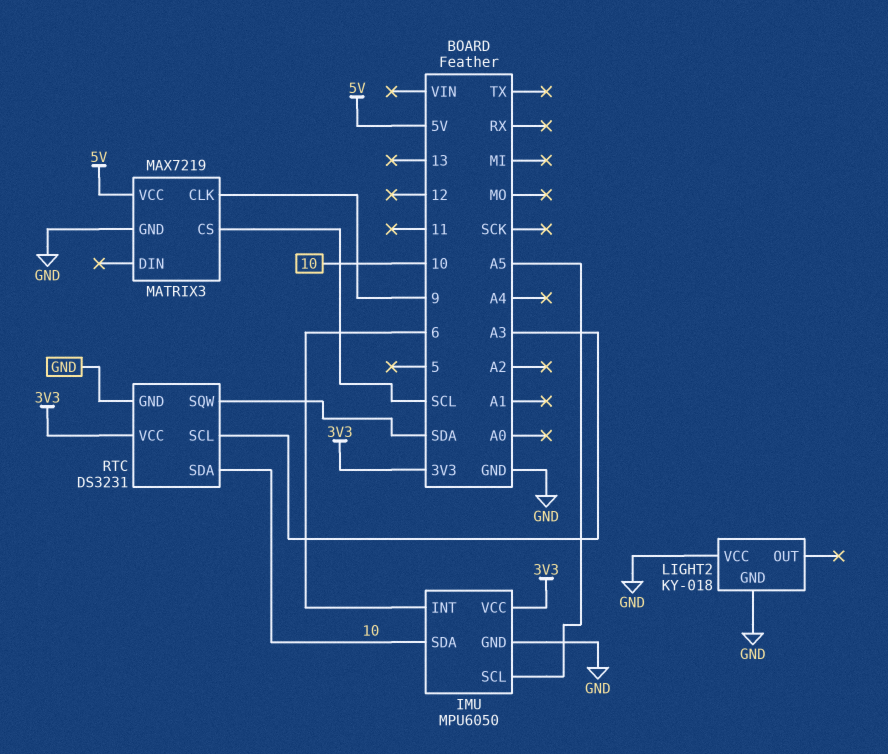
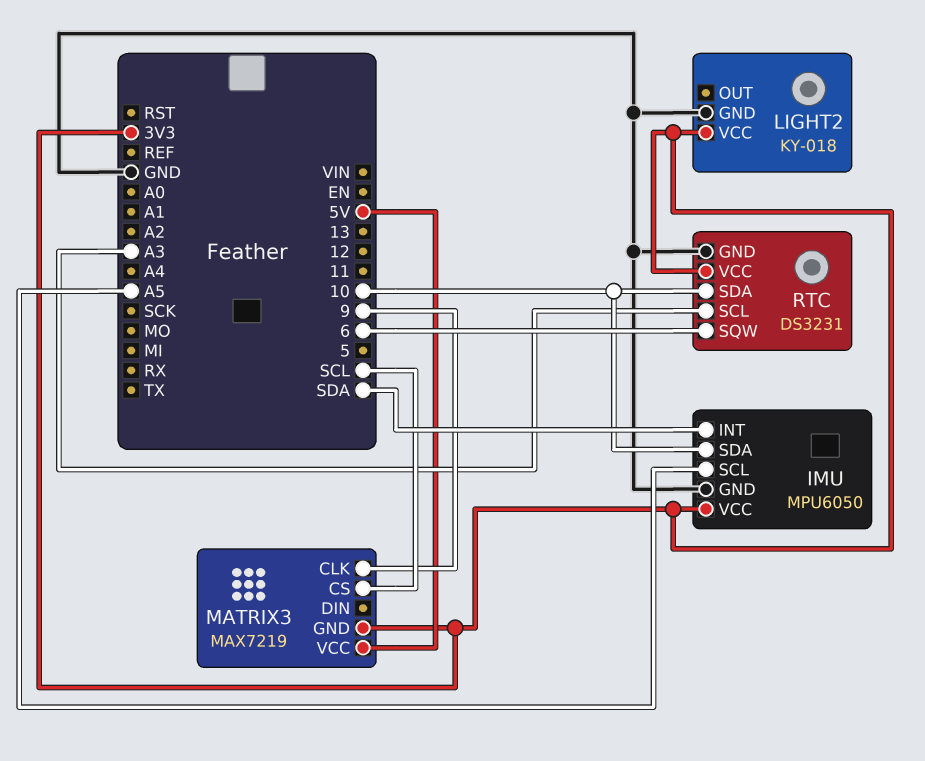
IMU pin INT: 6 -> SDA
LIGHT2 pin VCC: GND -> 3V3
MATRIX3 pin GND: GND -> 3V3
RTC pin SQW: SDA -> 6

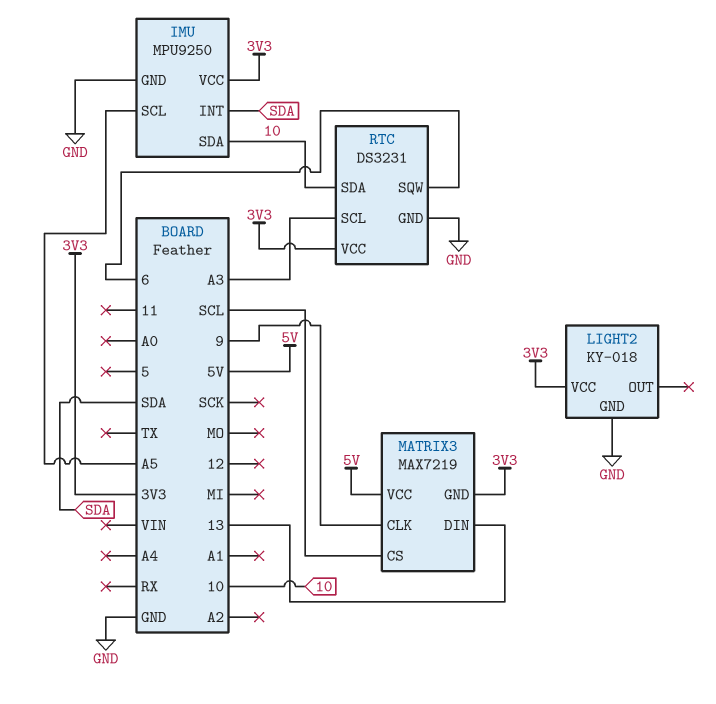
IMU: MPU6050 -> MPU9250
MATRIX3 pin DIN: none -> 13

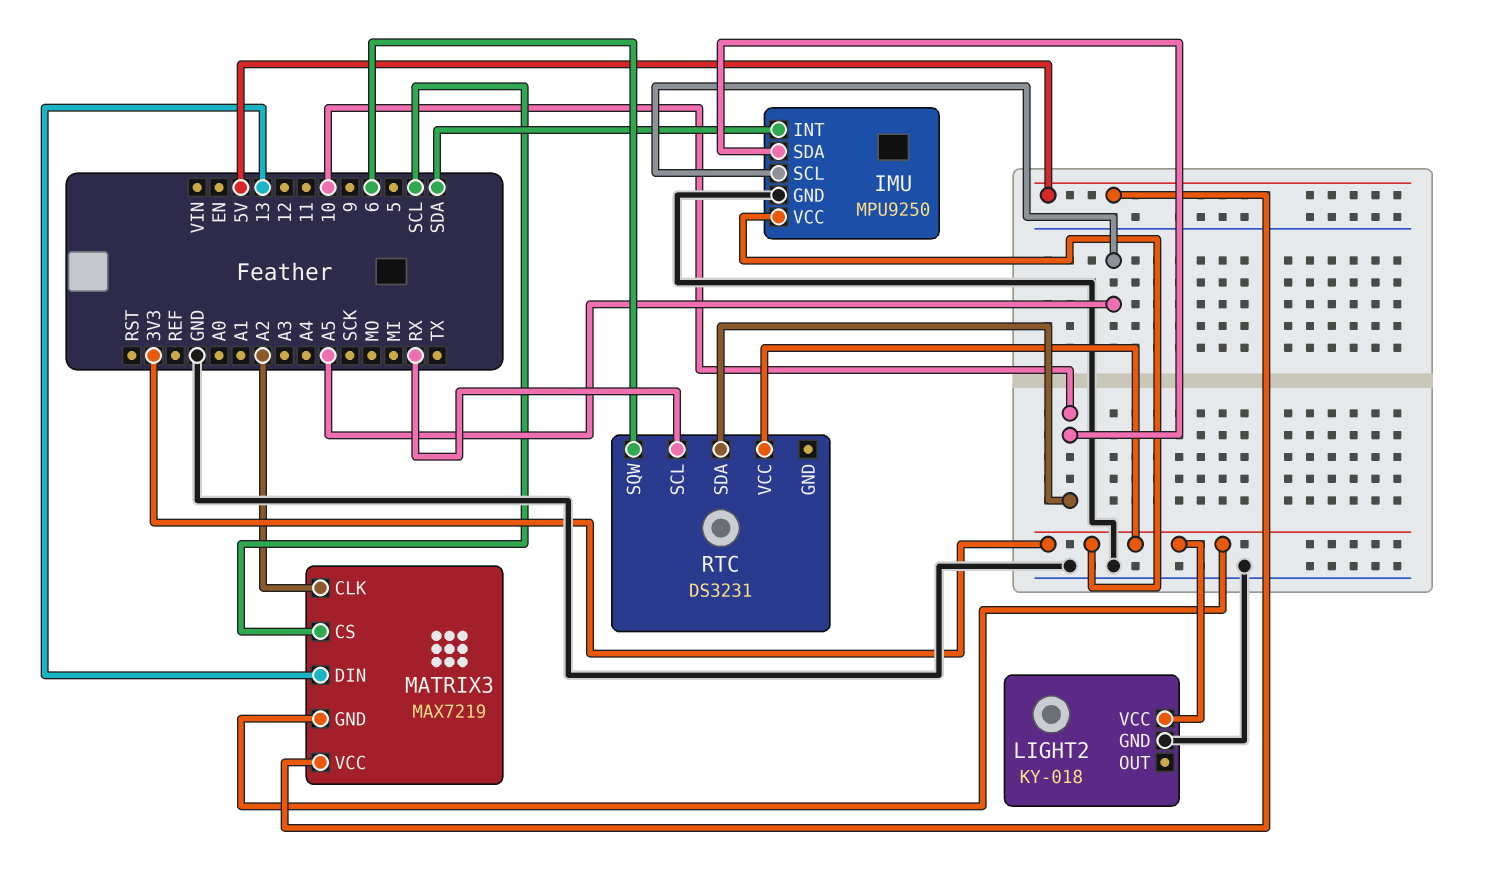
MATRIX3 pin CLK: 9 -> A2
RTC pin GND: GND -> none
RTC pin SCL: A3 -> RX

